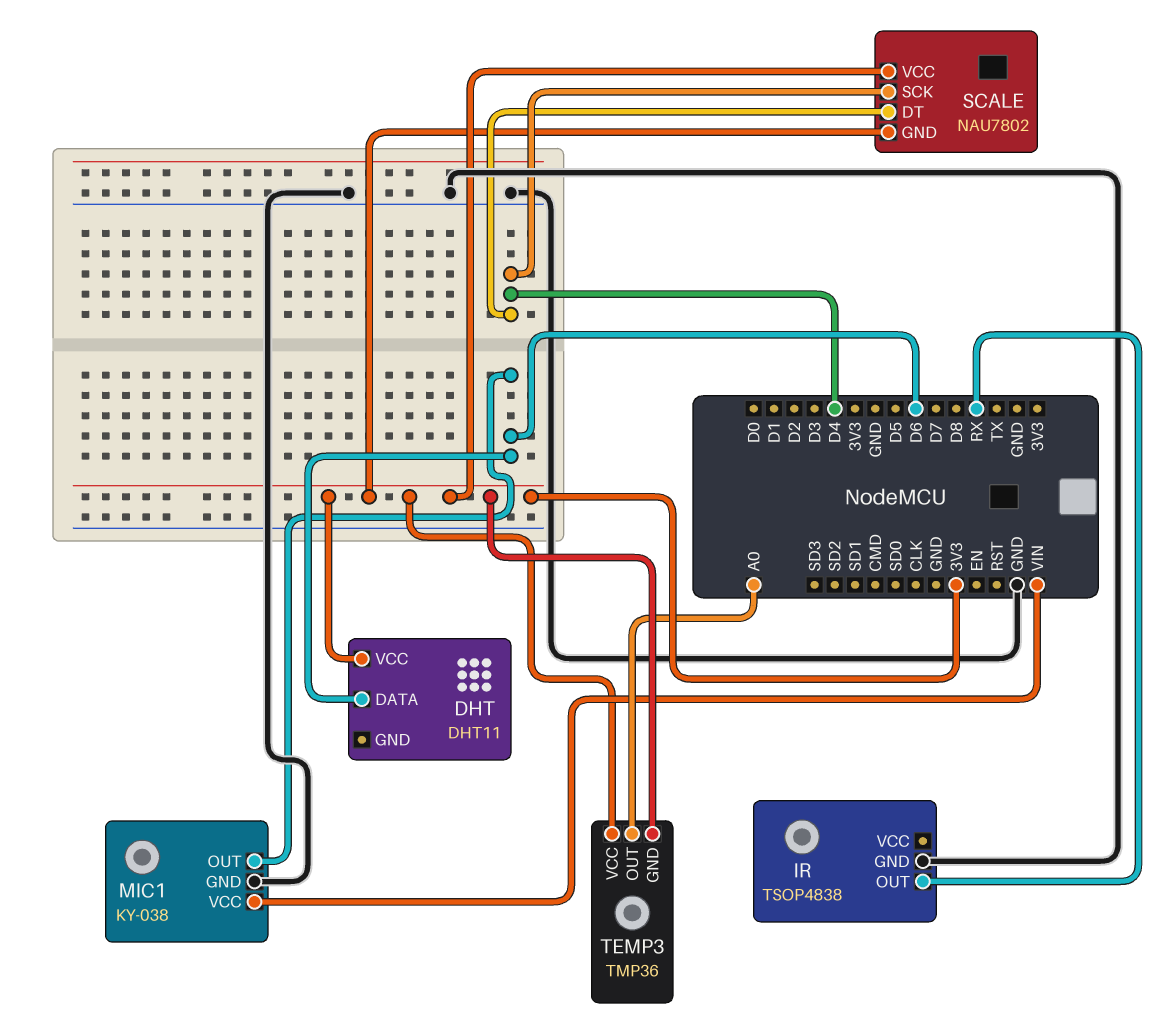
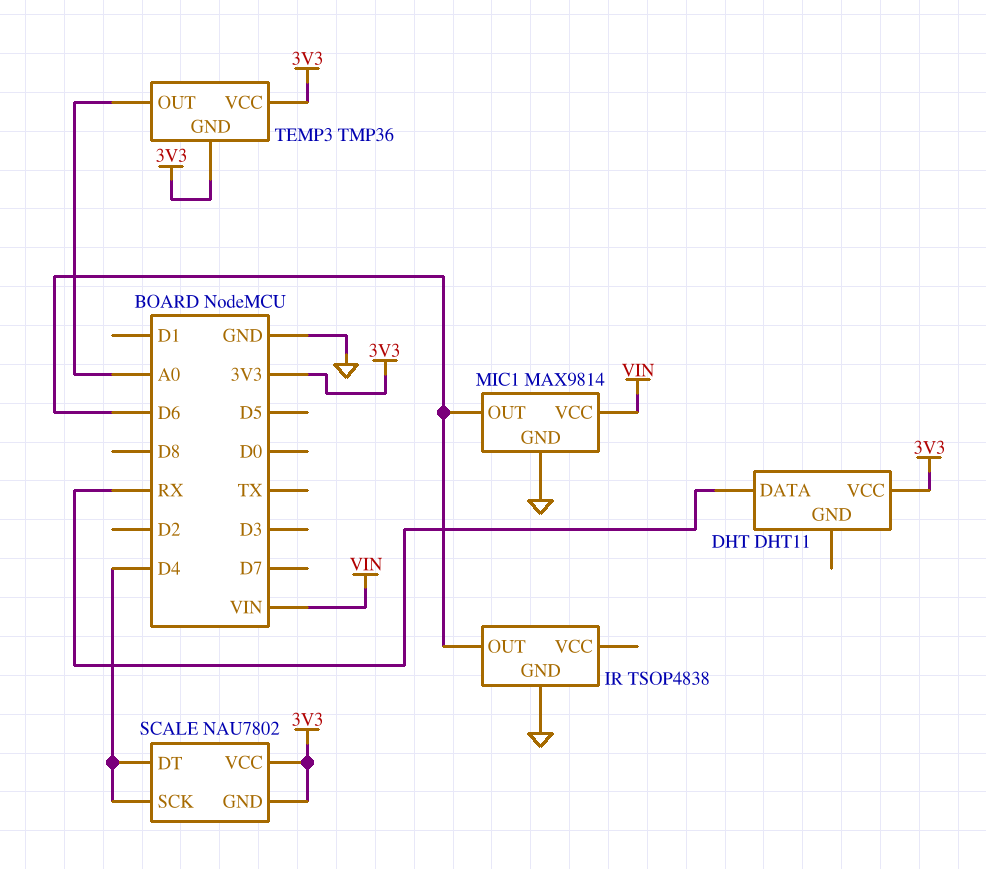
DHT pin DATA: D6 -> RX
IR pin OUT: RX -> D6
MIC1: KY-038 -> MAX9814

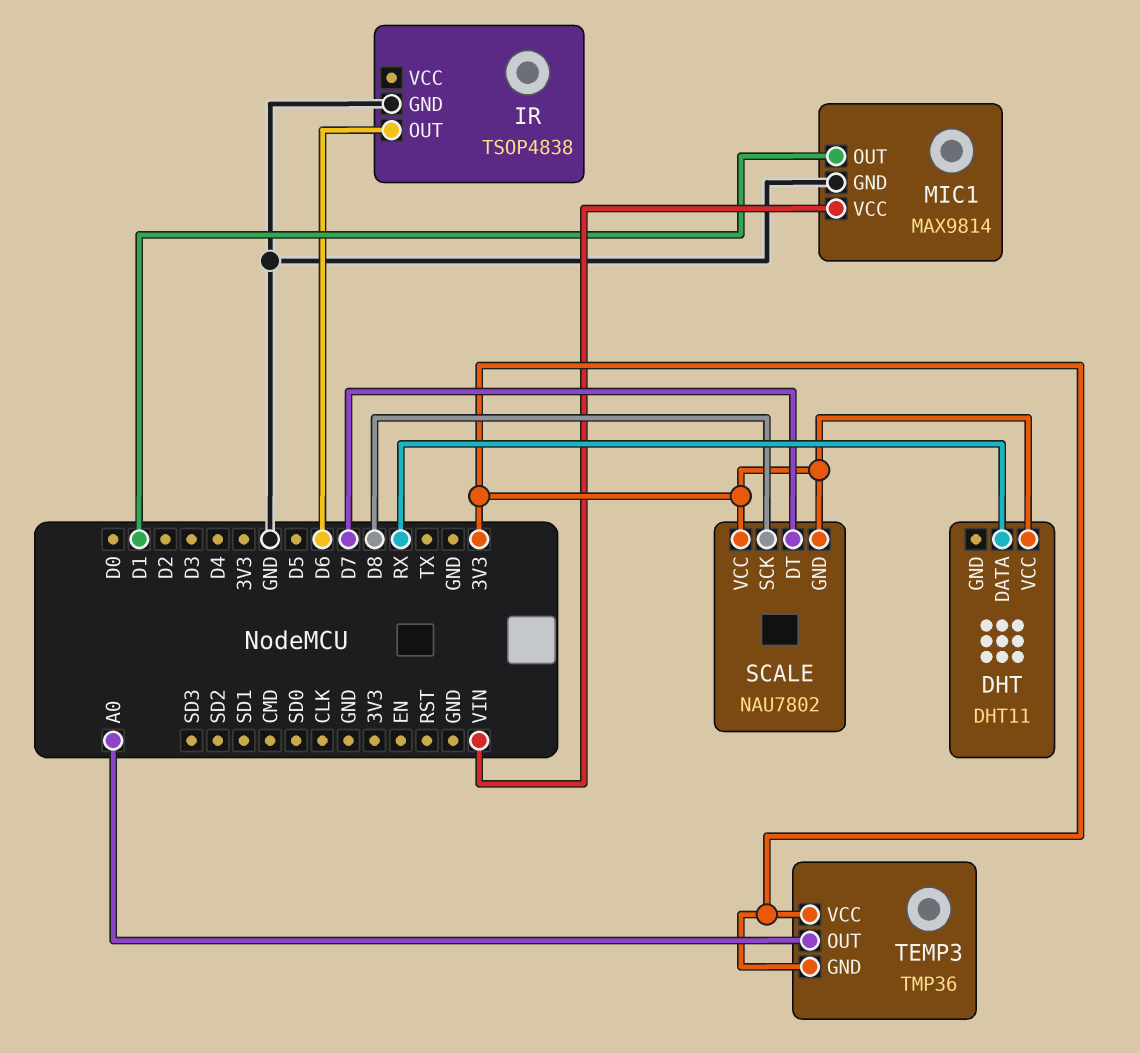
MIC1 pin OUT: D6 -> D1
SCALE pin DT: D4 -> D7
SCALE pin SCK: D4 -> D8

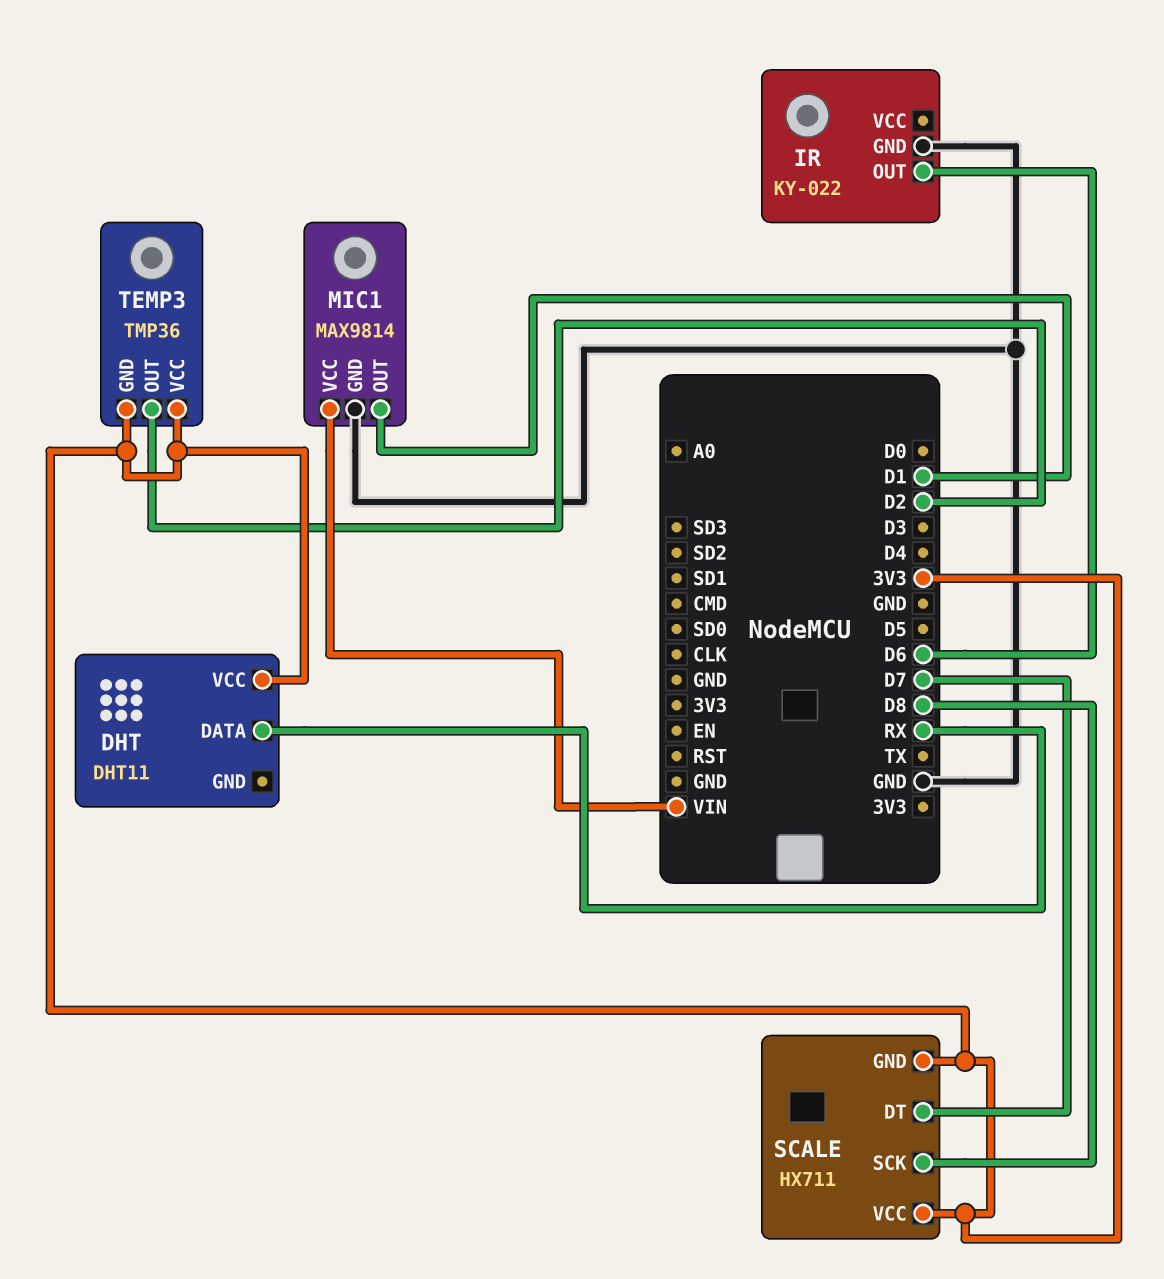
IR: TSOP4838 -> KY-022
SCALE: NAU7802 -> HX711
TEMP3 pin OUT: A0 -> D2

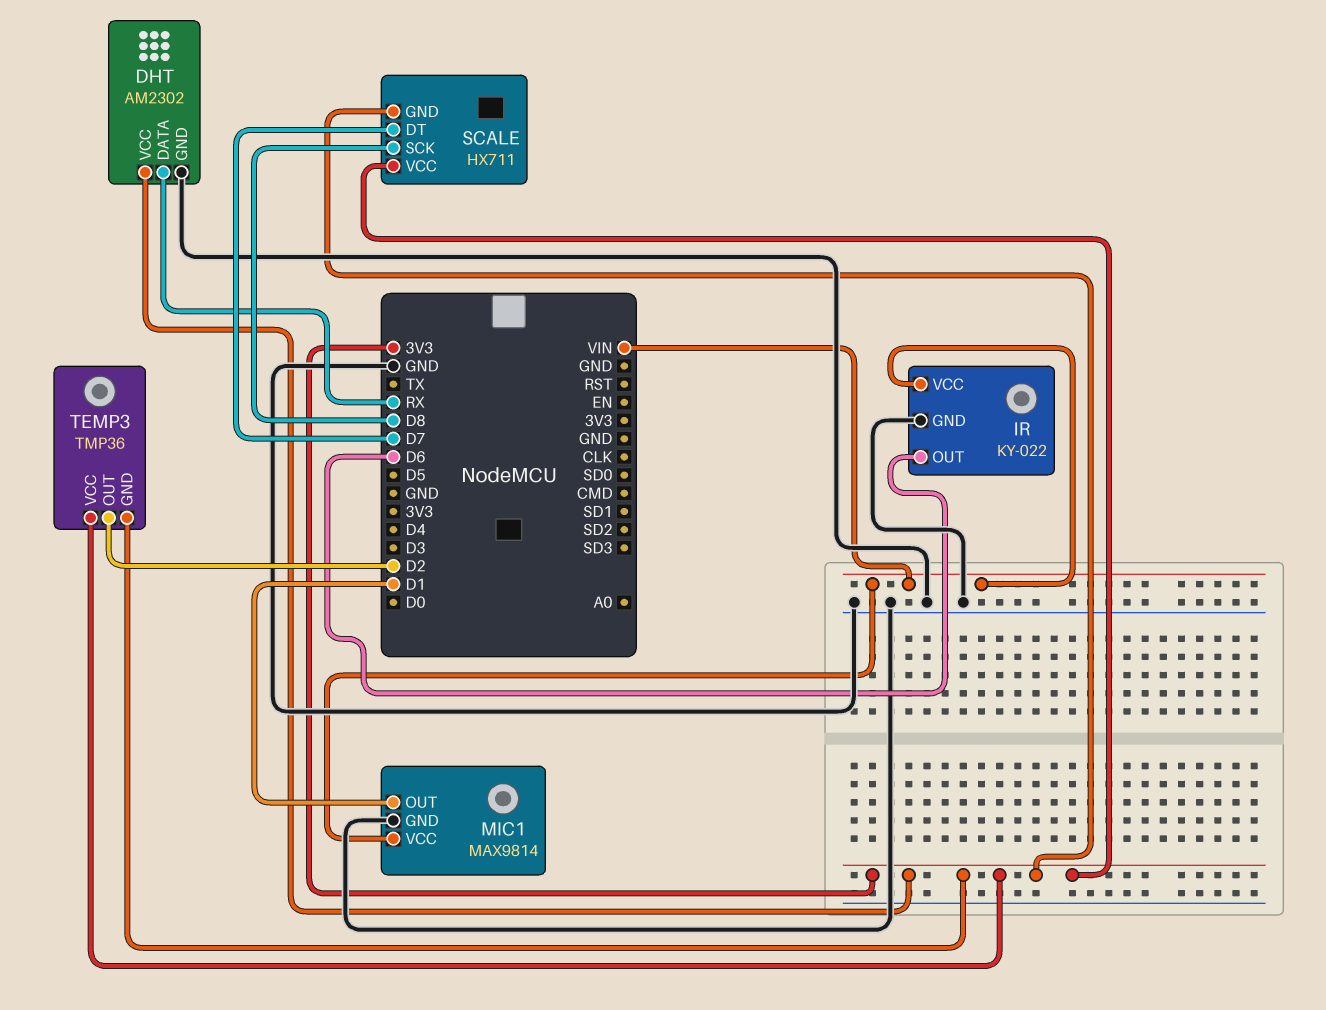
DHT: DHT11 -> AM2302
DHT pin GND: none -> GND
IR pin VCC: none -> VIN

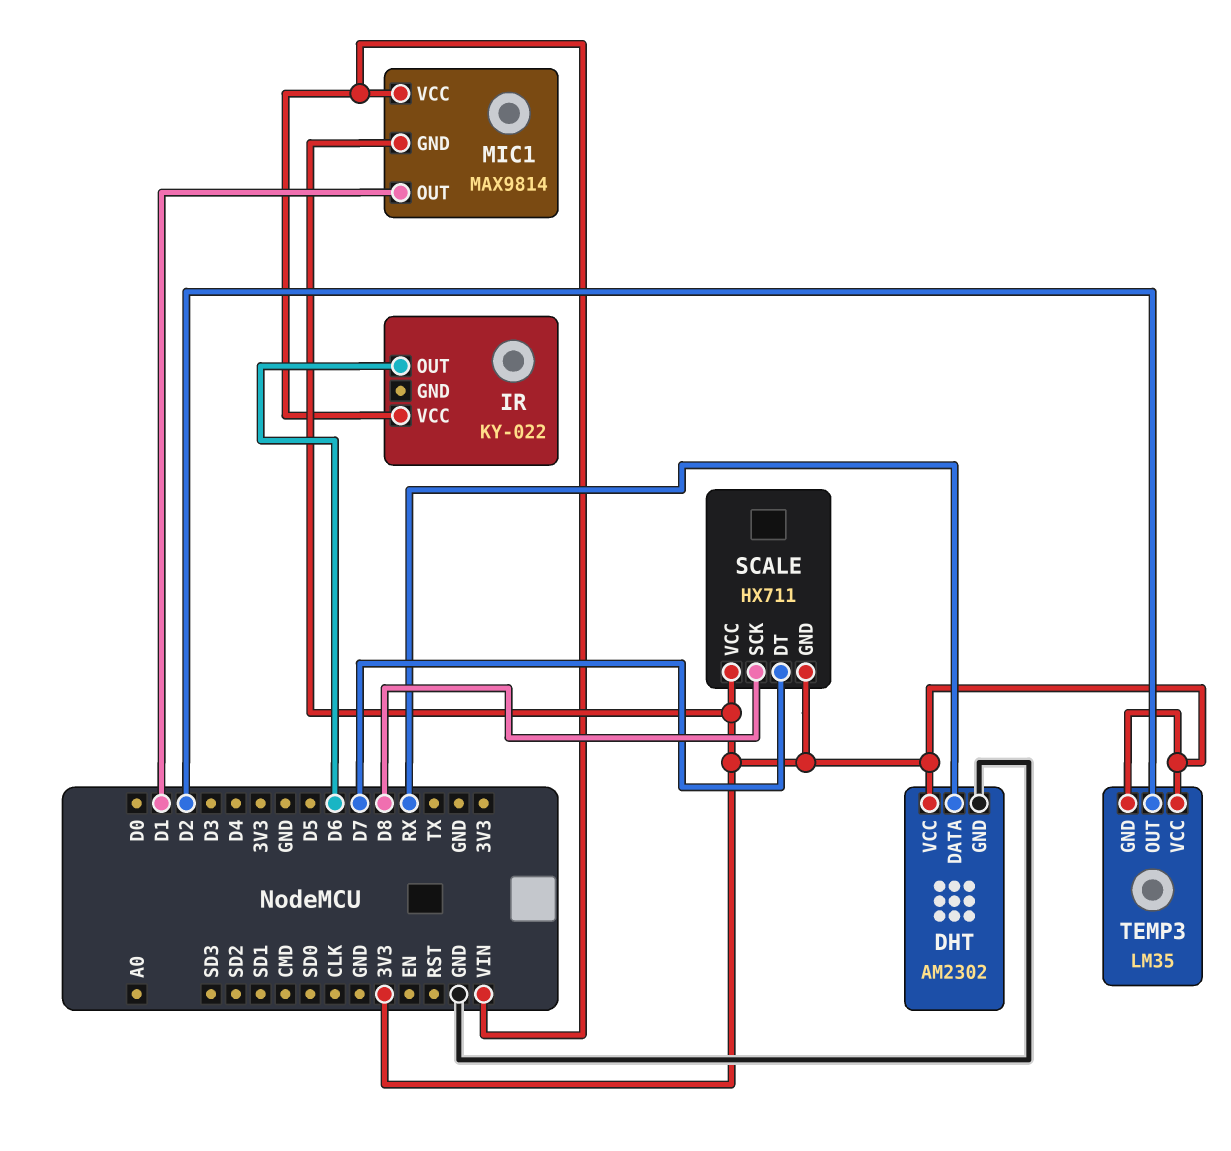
IR pin GND: GND -> none
MIC1 pin GND: GND -> 3V3
TEMP3: TMP36 -> LM35

